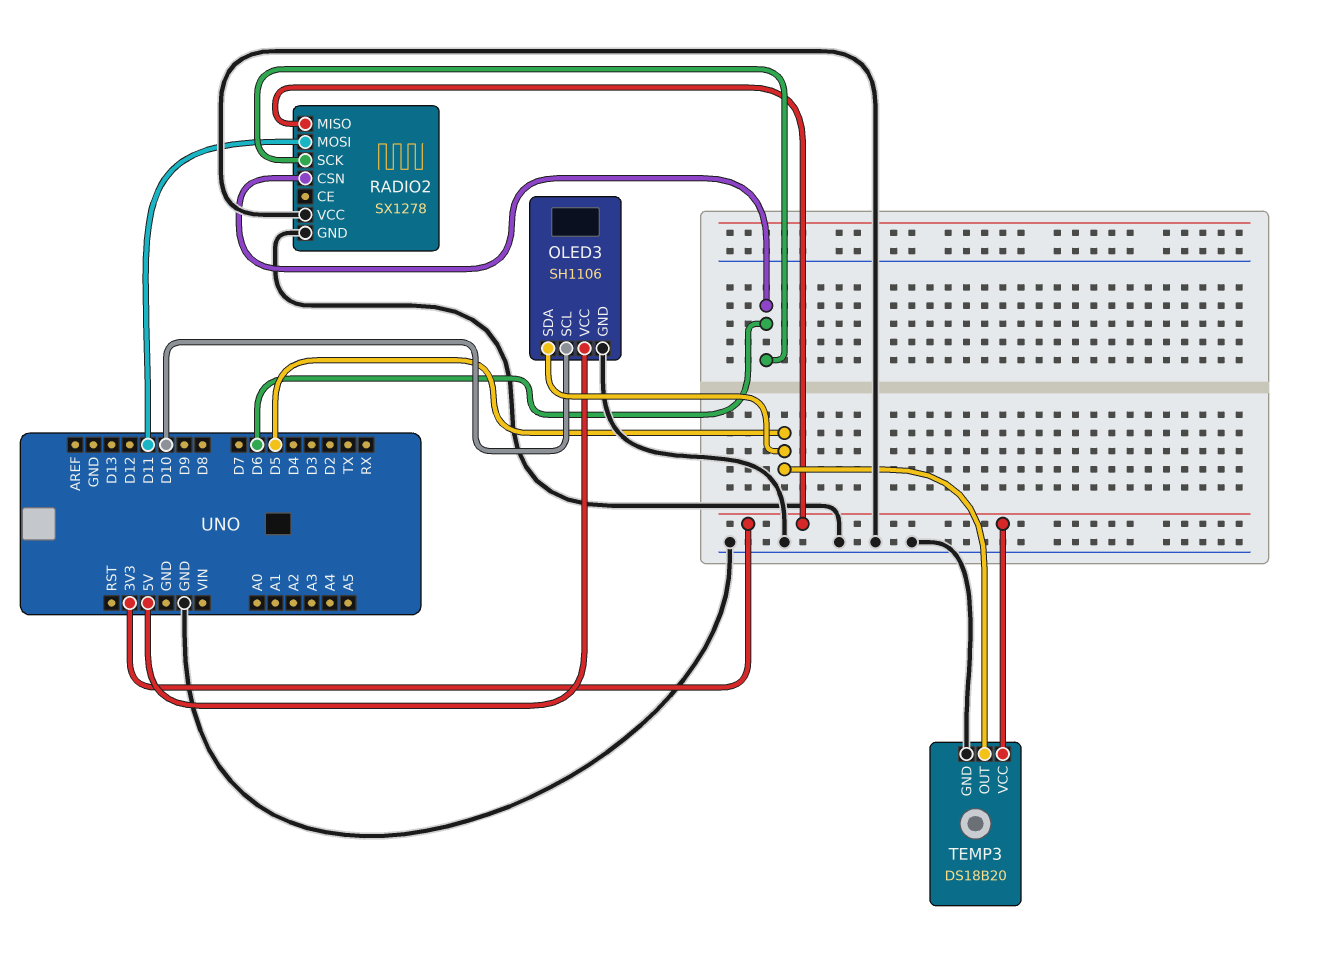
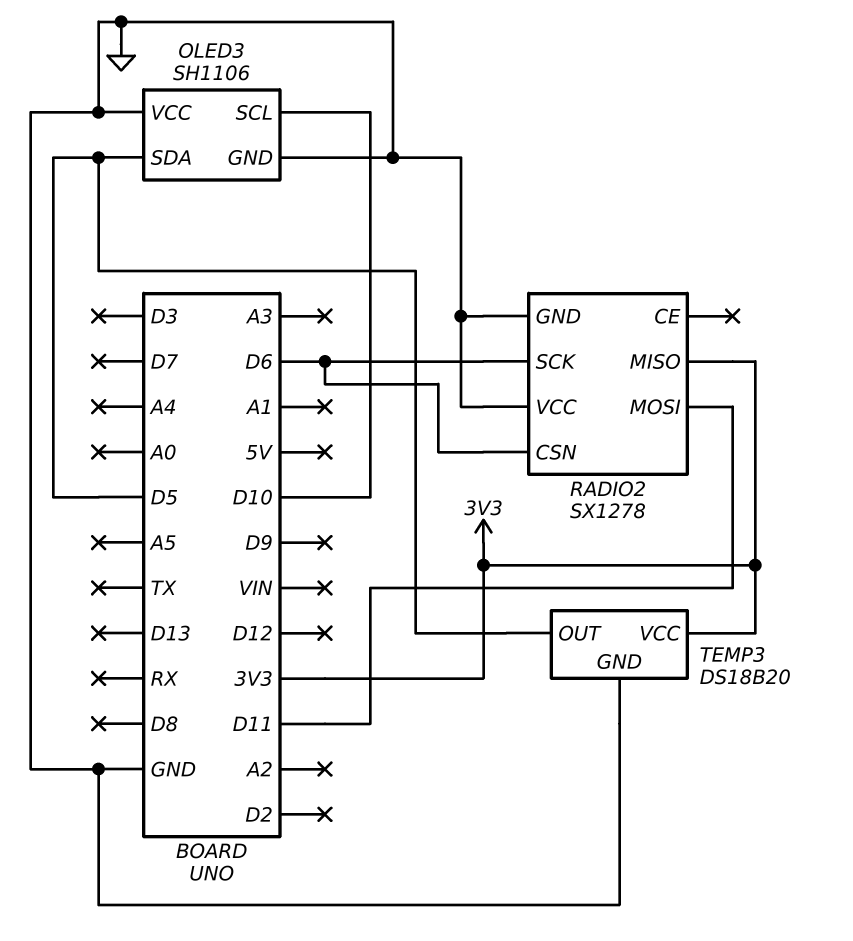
OLED3 pin VCC: 5V -> GND

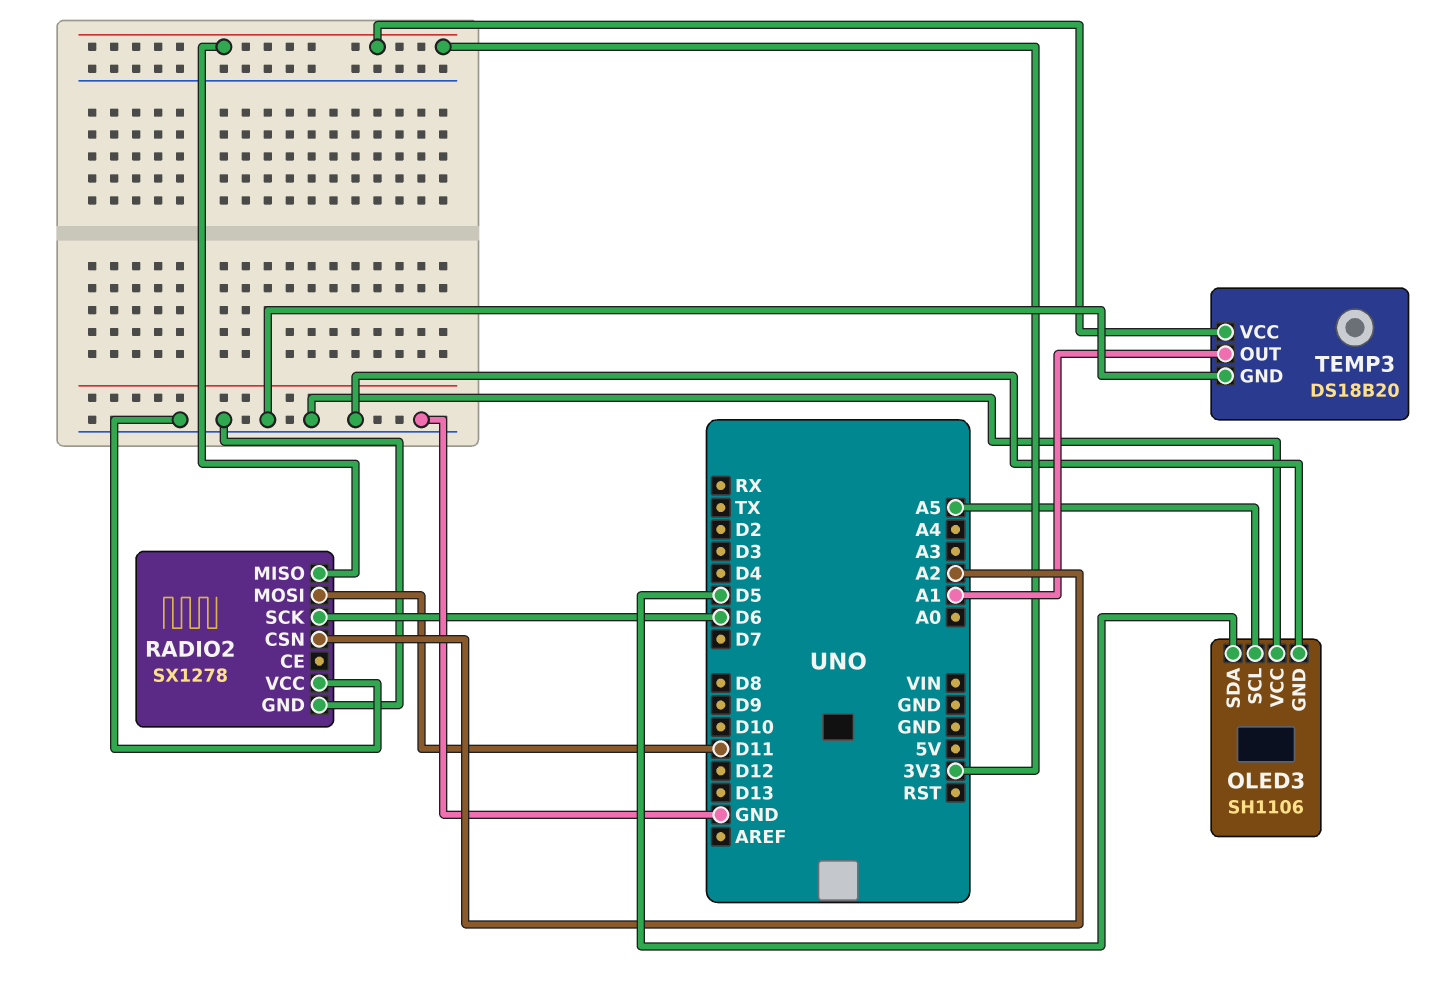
OLED3 pin SCL: D10 -> A5
RADIO2 pin CSN: D6 -> A2
TEMP3 pin OUT: D5 -> A1

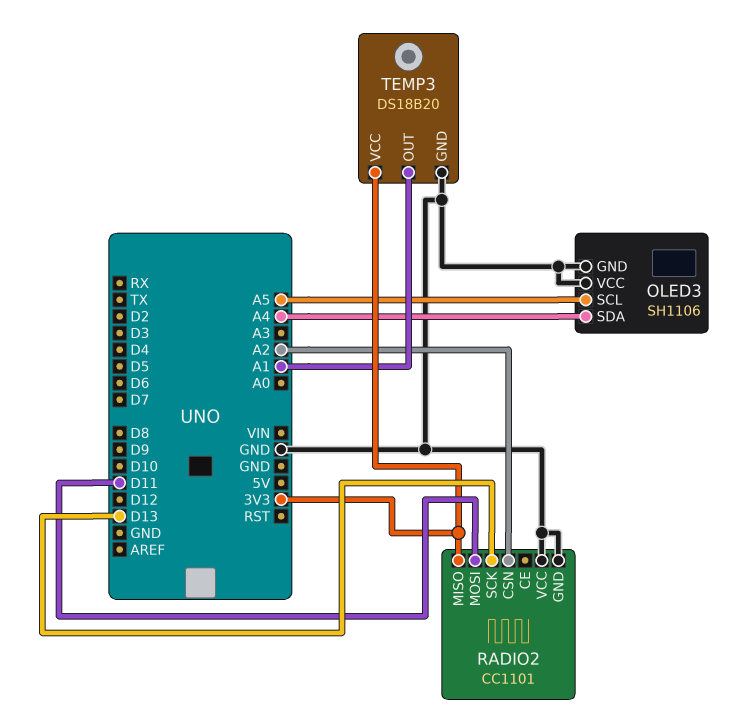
OLED3 pin SDA: D5 -> A4
RADIO2: SX1278 -> CC1101
RADIO2 pin SCK: D6 -> D13

